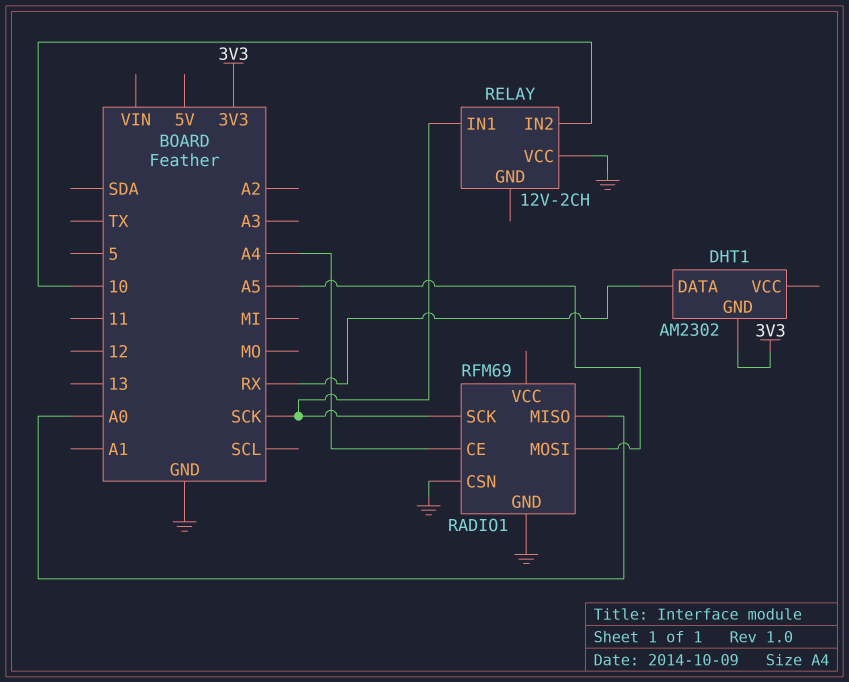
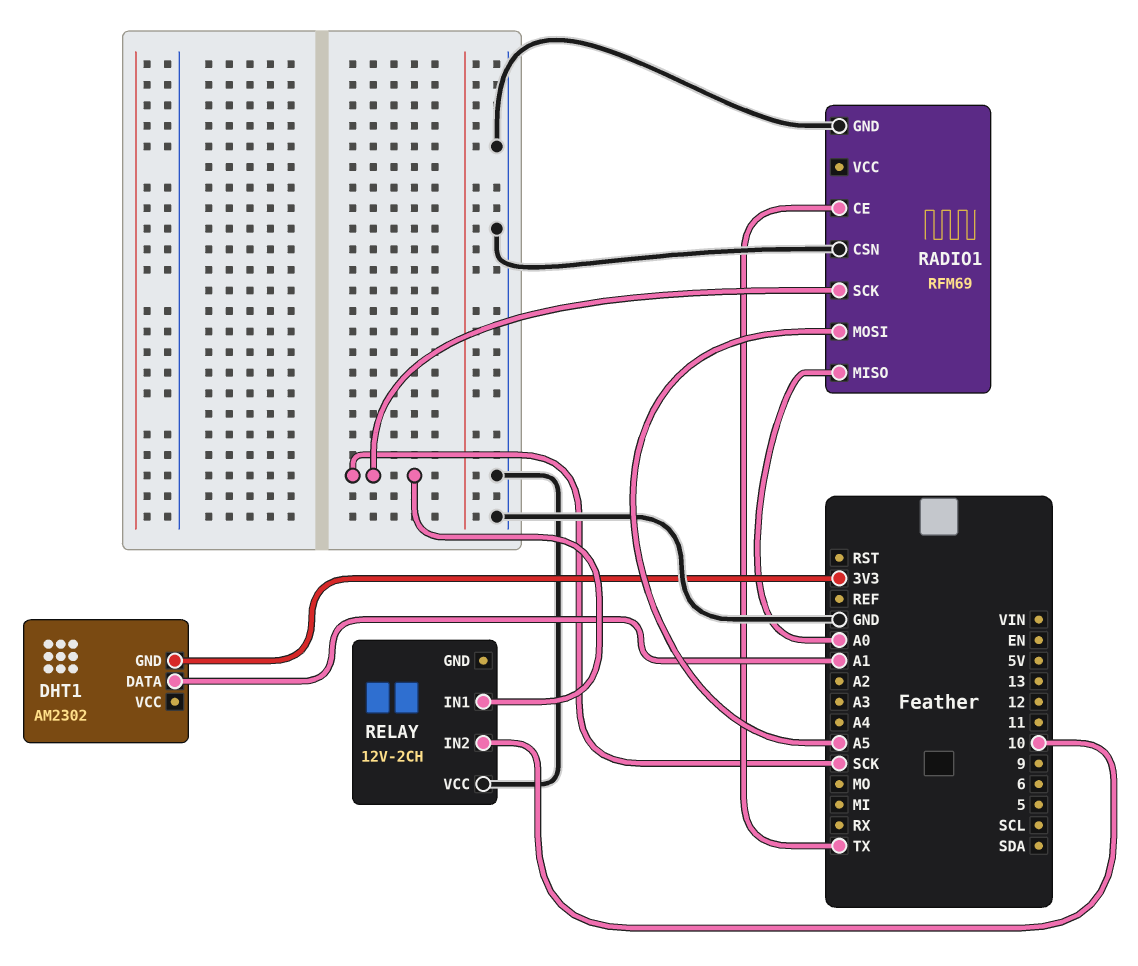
DHT1 pin DATA: RX -> A1
RADIO1 pin CE: A4 -> TX

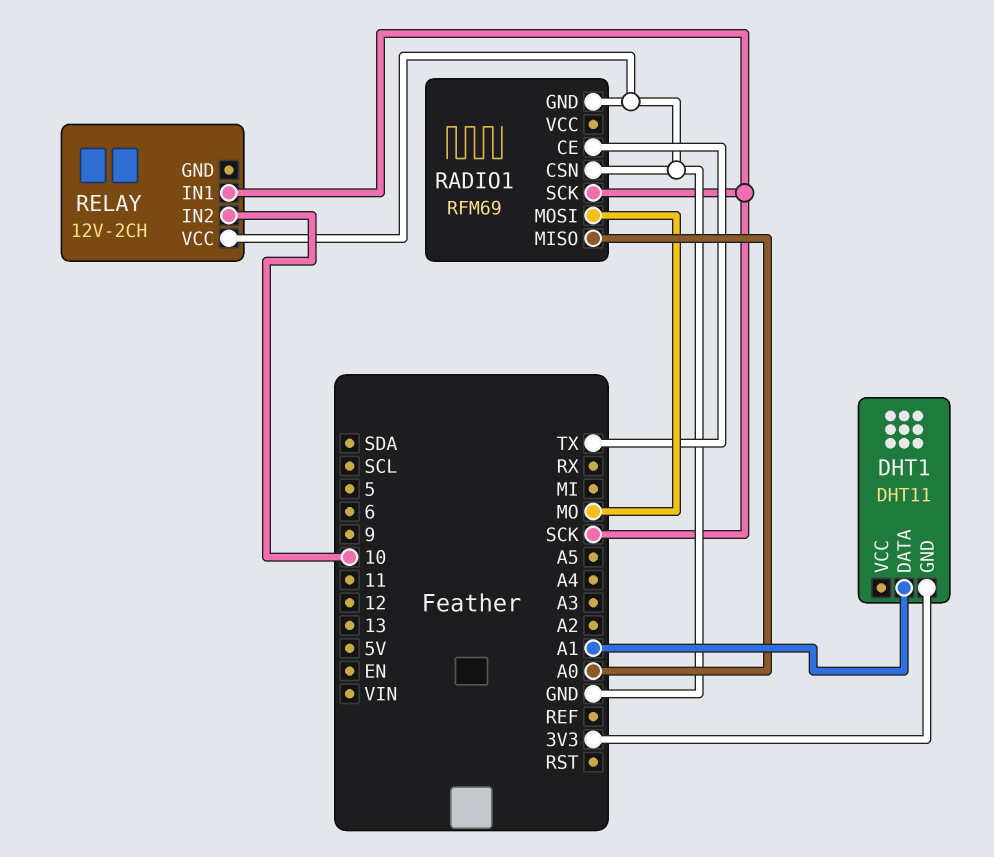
DHT1: AM2302 -> DHT11
RADIO1 pin MOSI: A5 -> MO

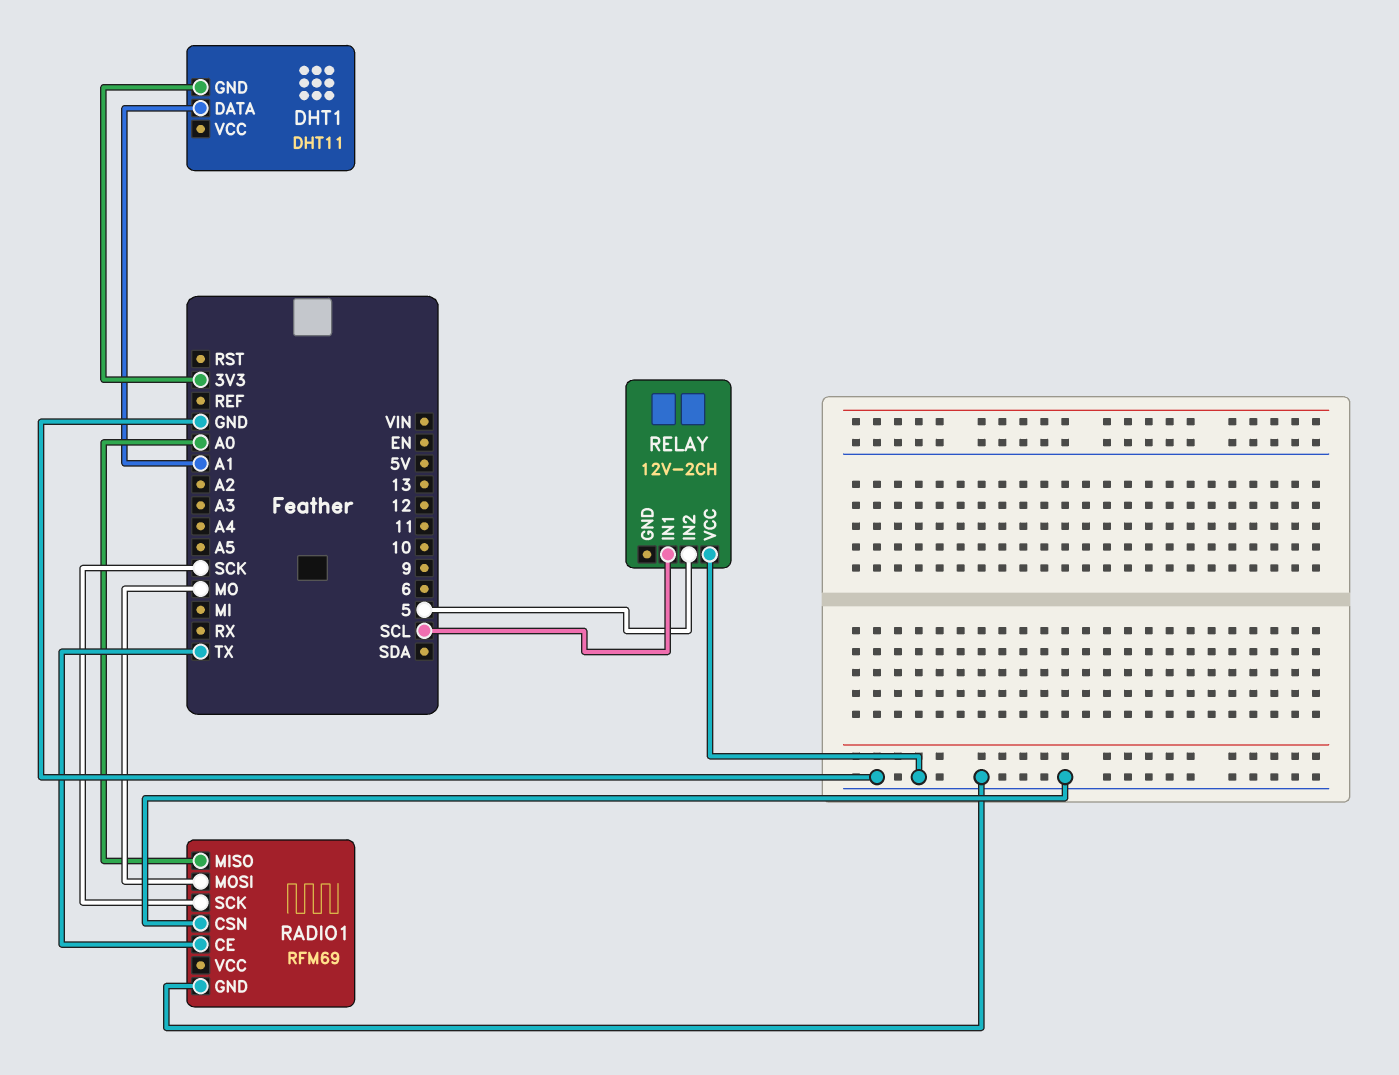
RELAY pin IN1: SCK -> SCL
RELAY pin IN2: 10 -> 5

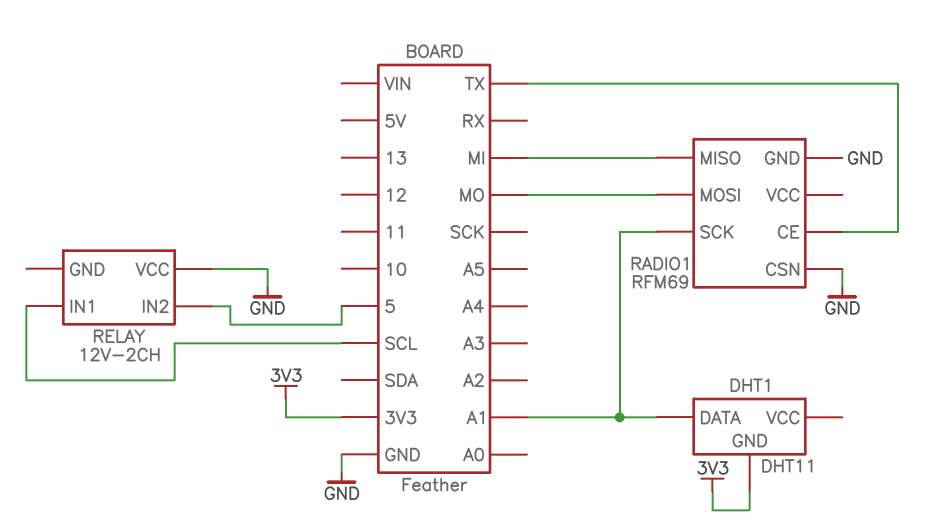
RADIO1 pin MISO: A0 -> MI
RADIO1 pin SCK: SCK -> A1

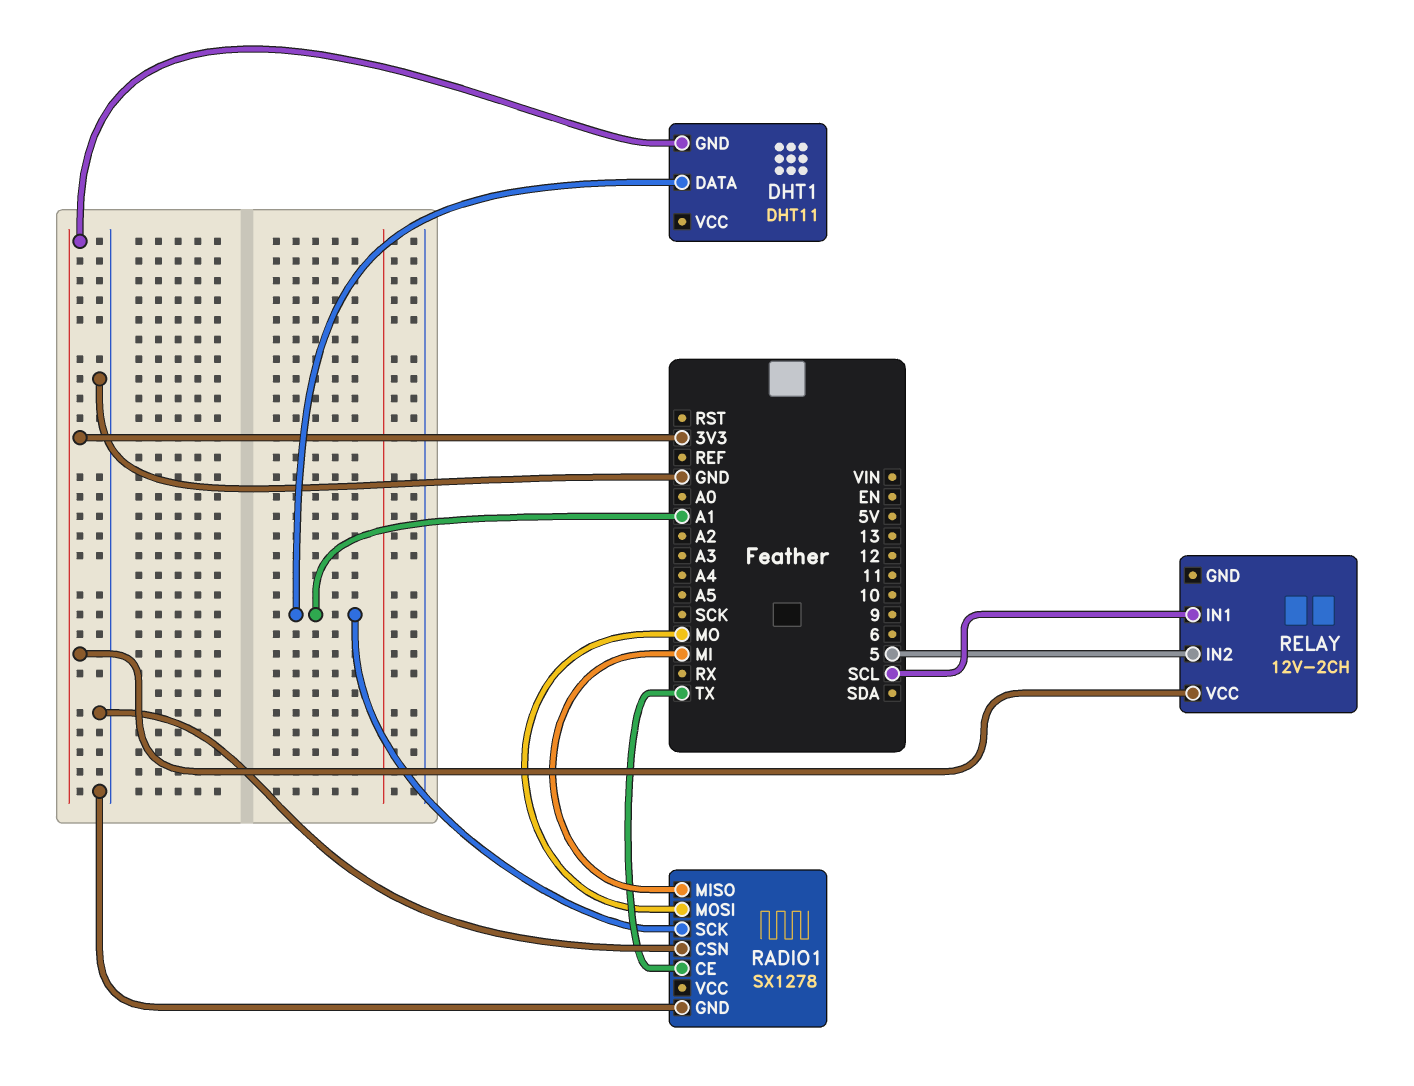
RADIO1: RFM69 -> SX1278
RELAY pin VCC: GND -> 3V3

